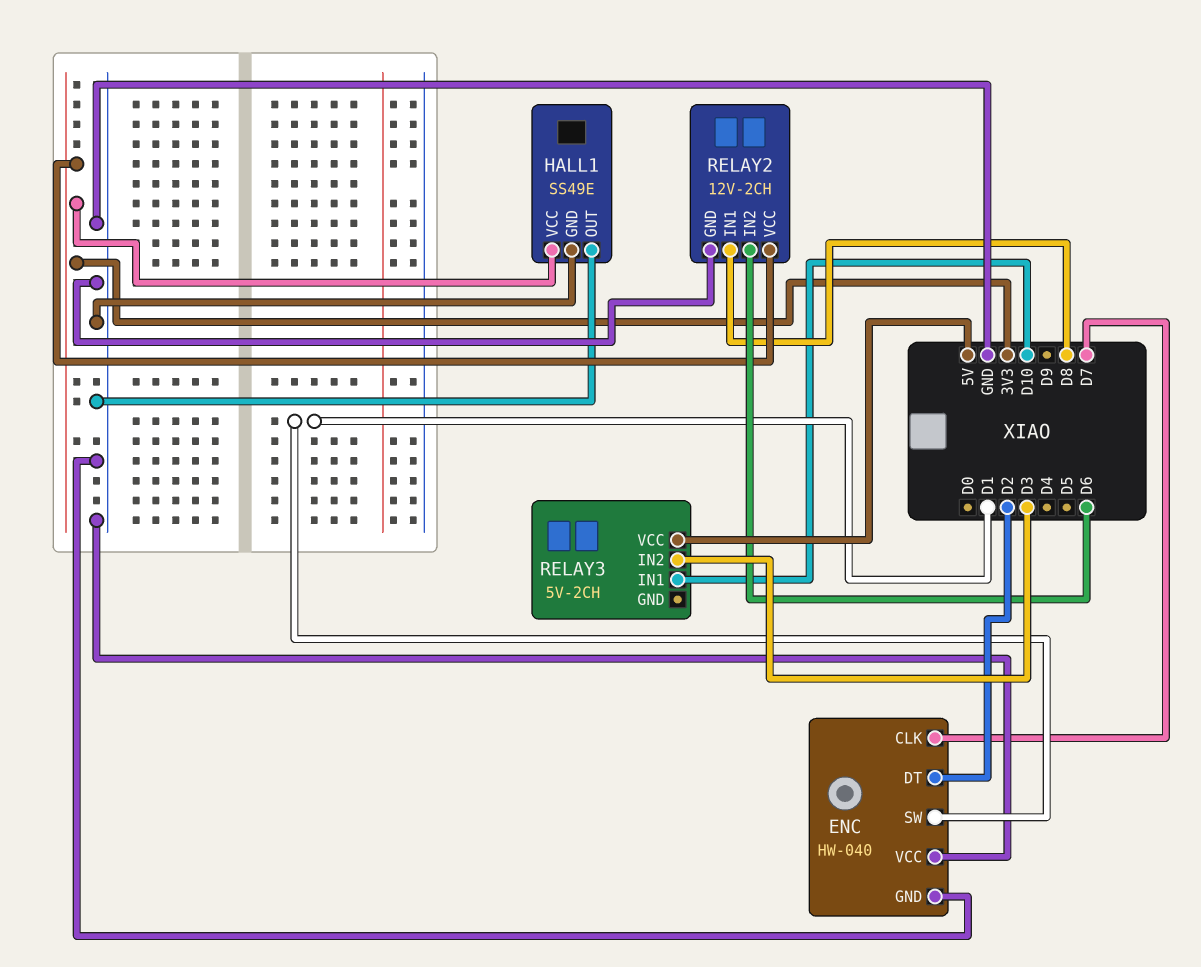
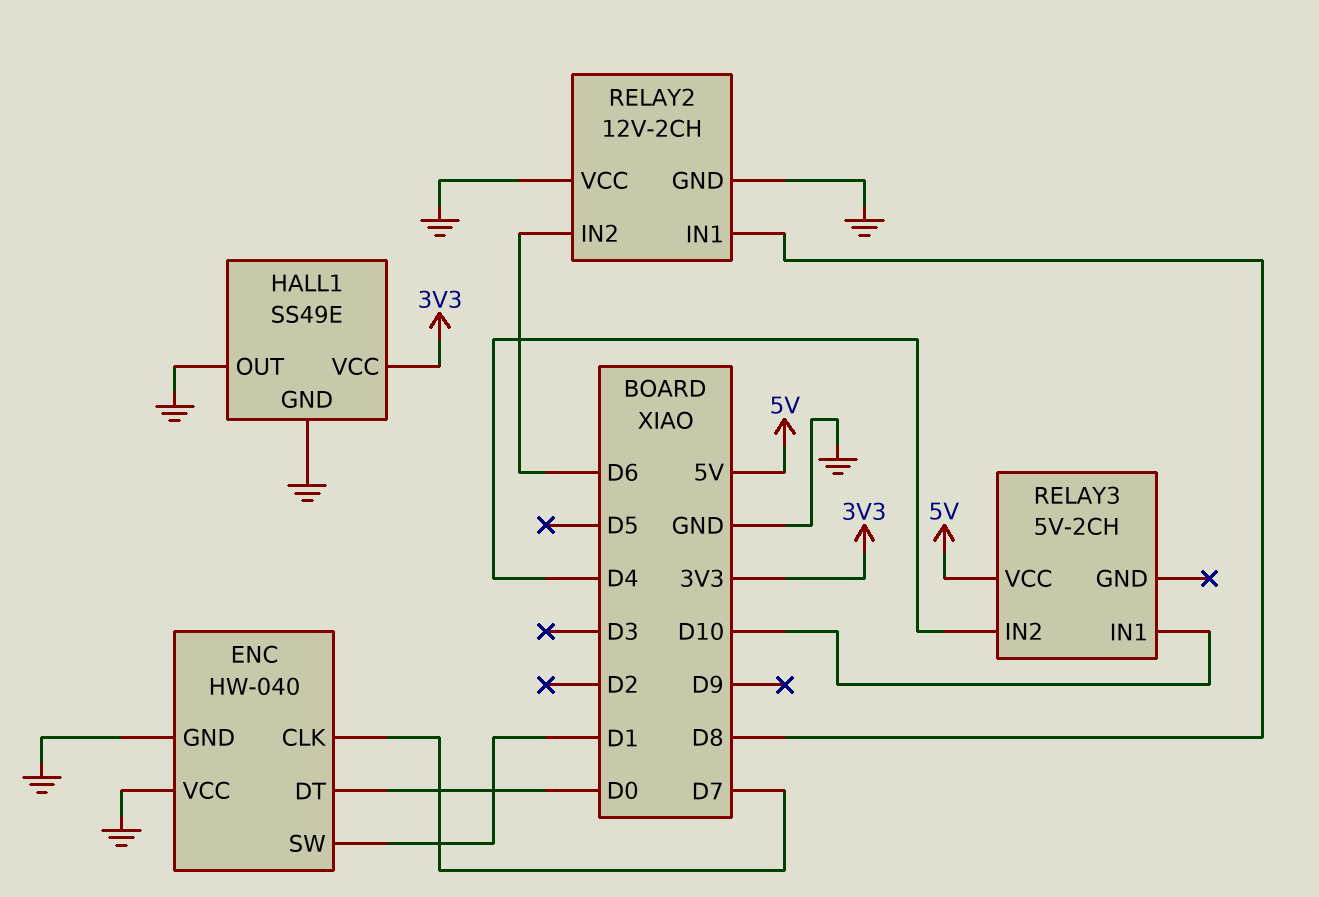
ENC pin DT: D2 -> D0
RELAY2 pin VCC: 3V3 -> GND
RELAY3 pin IN2: D3 -> D4

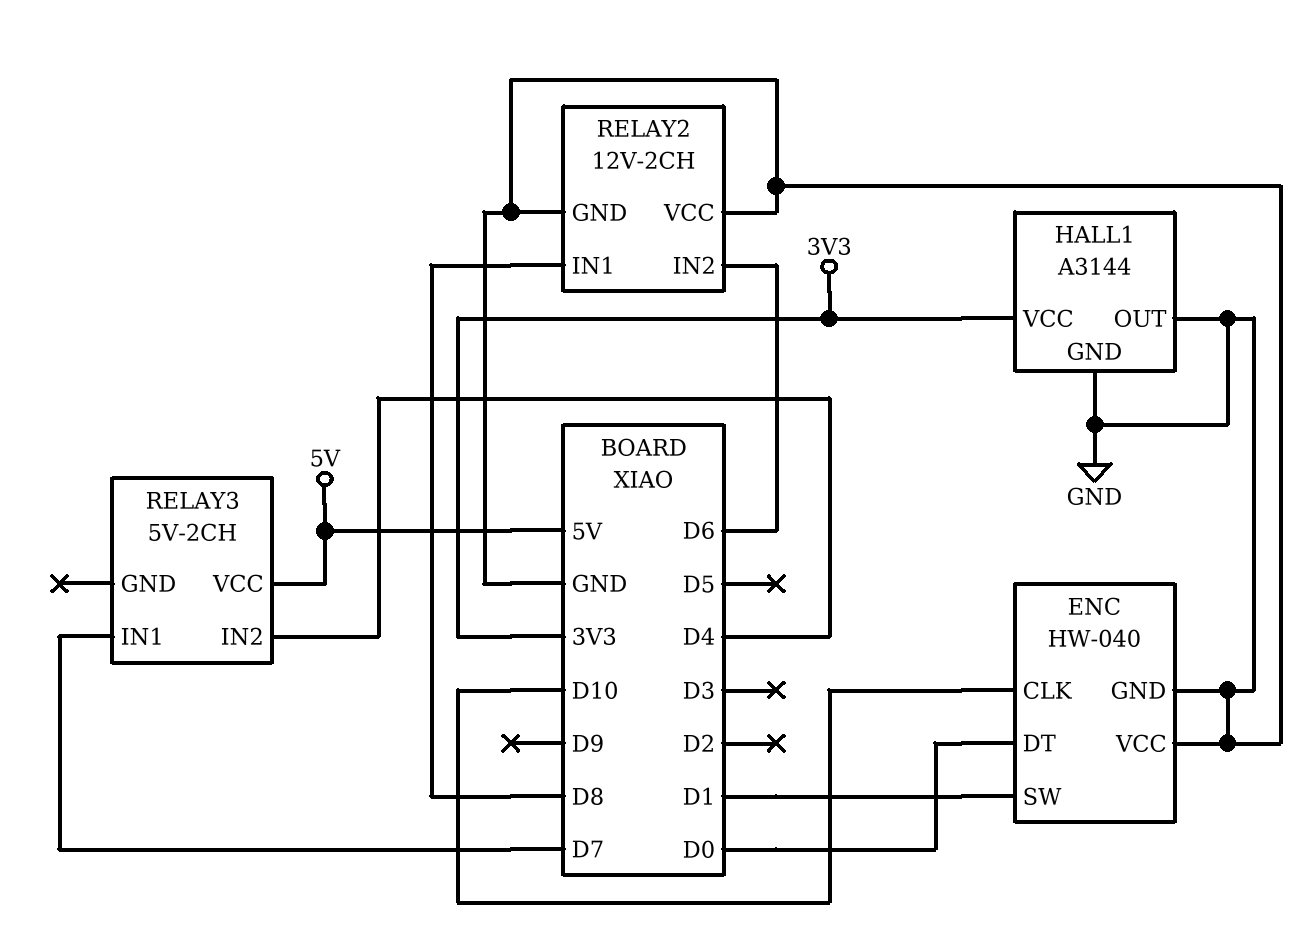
ENC pin CLK: D7 -> D10
HALL1: SS49E -> A3144
RELAY3 pin IN1: D10 -> D7

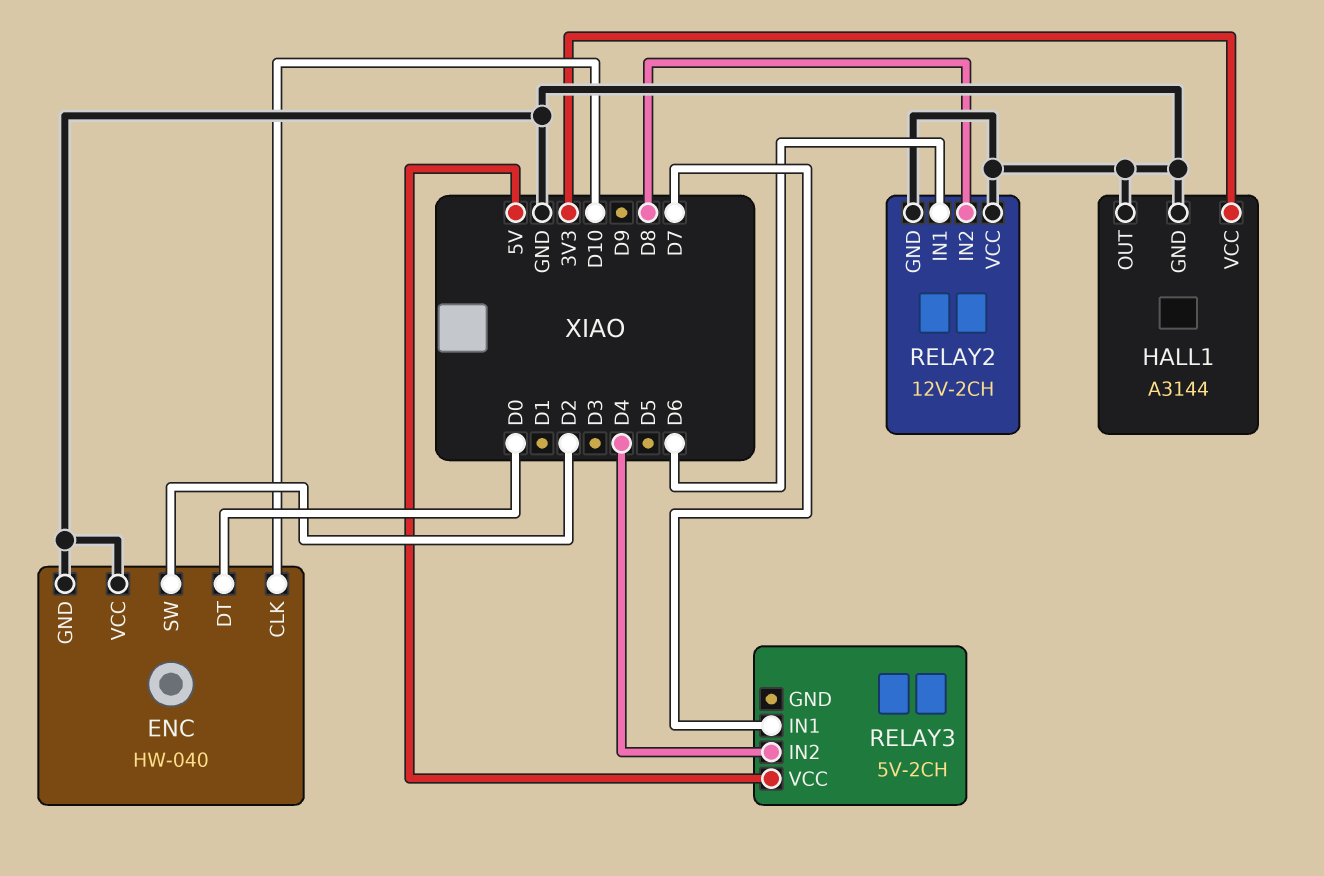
ENC pin SW: D1 -> D2
RELAY2 pin IN1: D8 -> D6
RELAY2 pin IN2: D6 -> D8

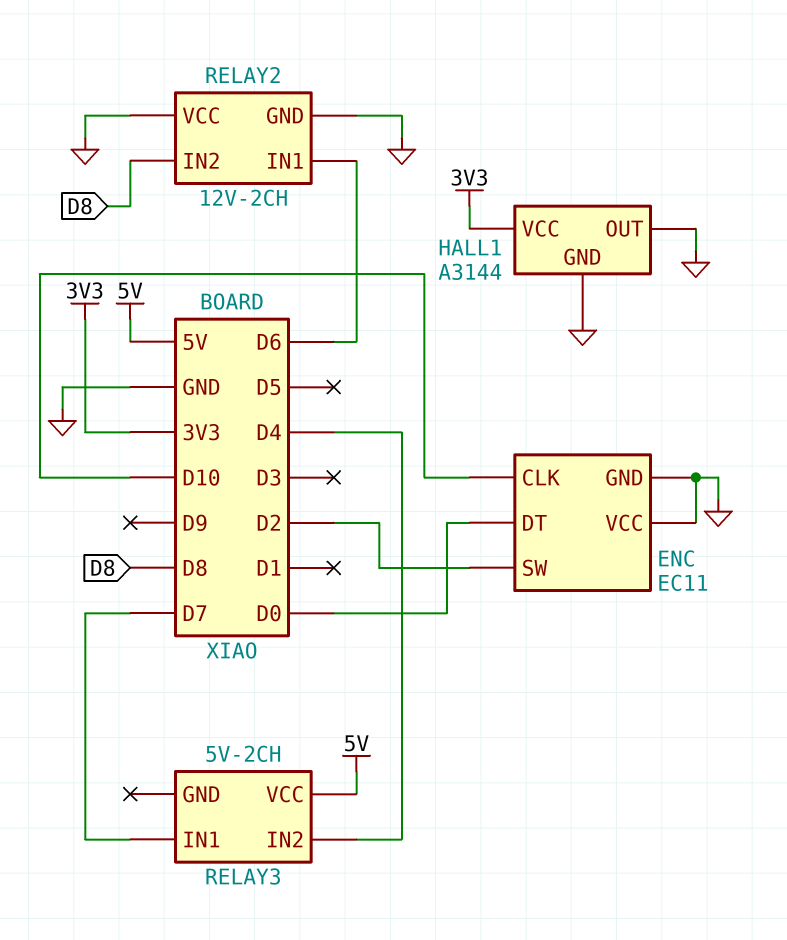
ENC: HW-040 -> EC11

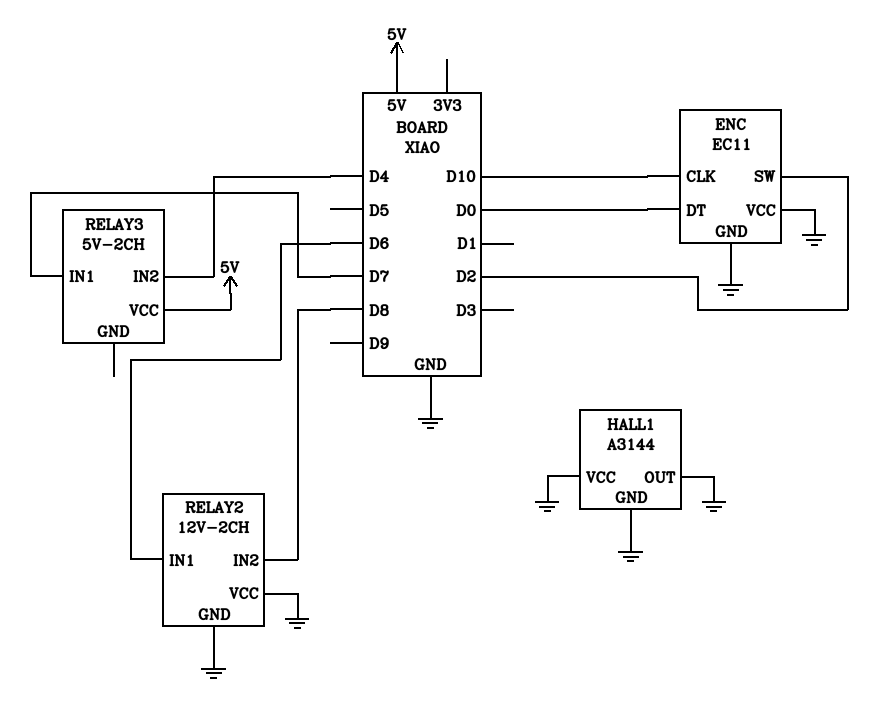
HALL1 pin VCC: 3V3 -> GND

